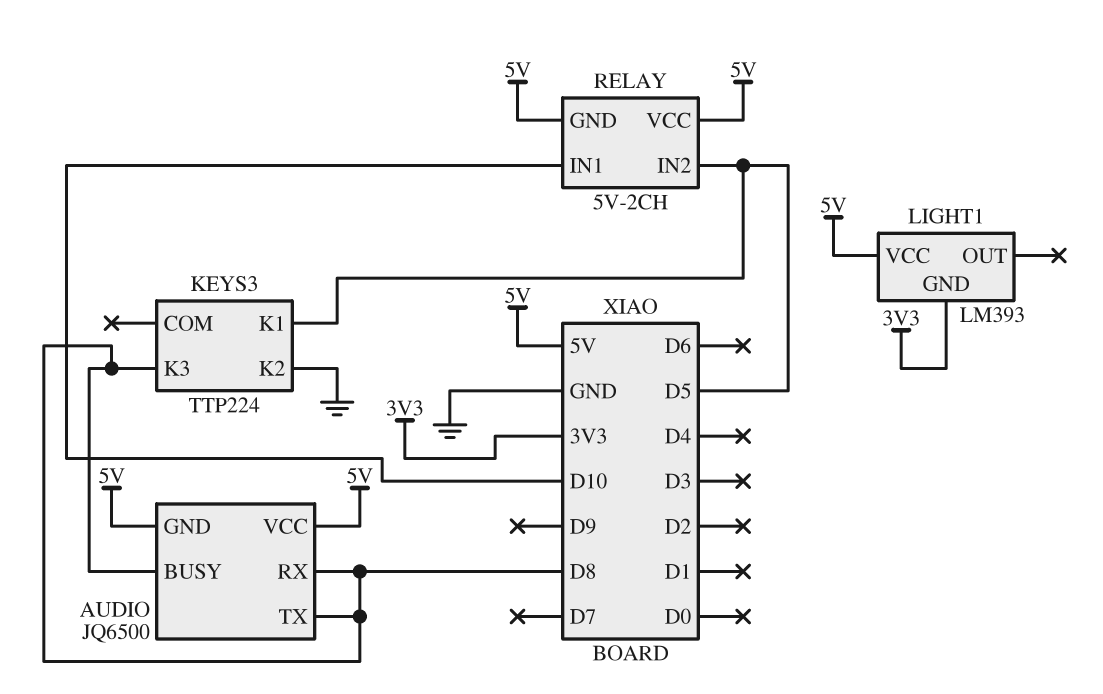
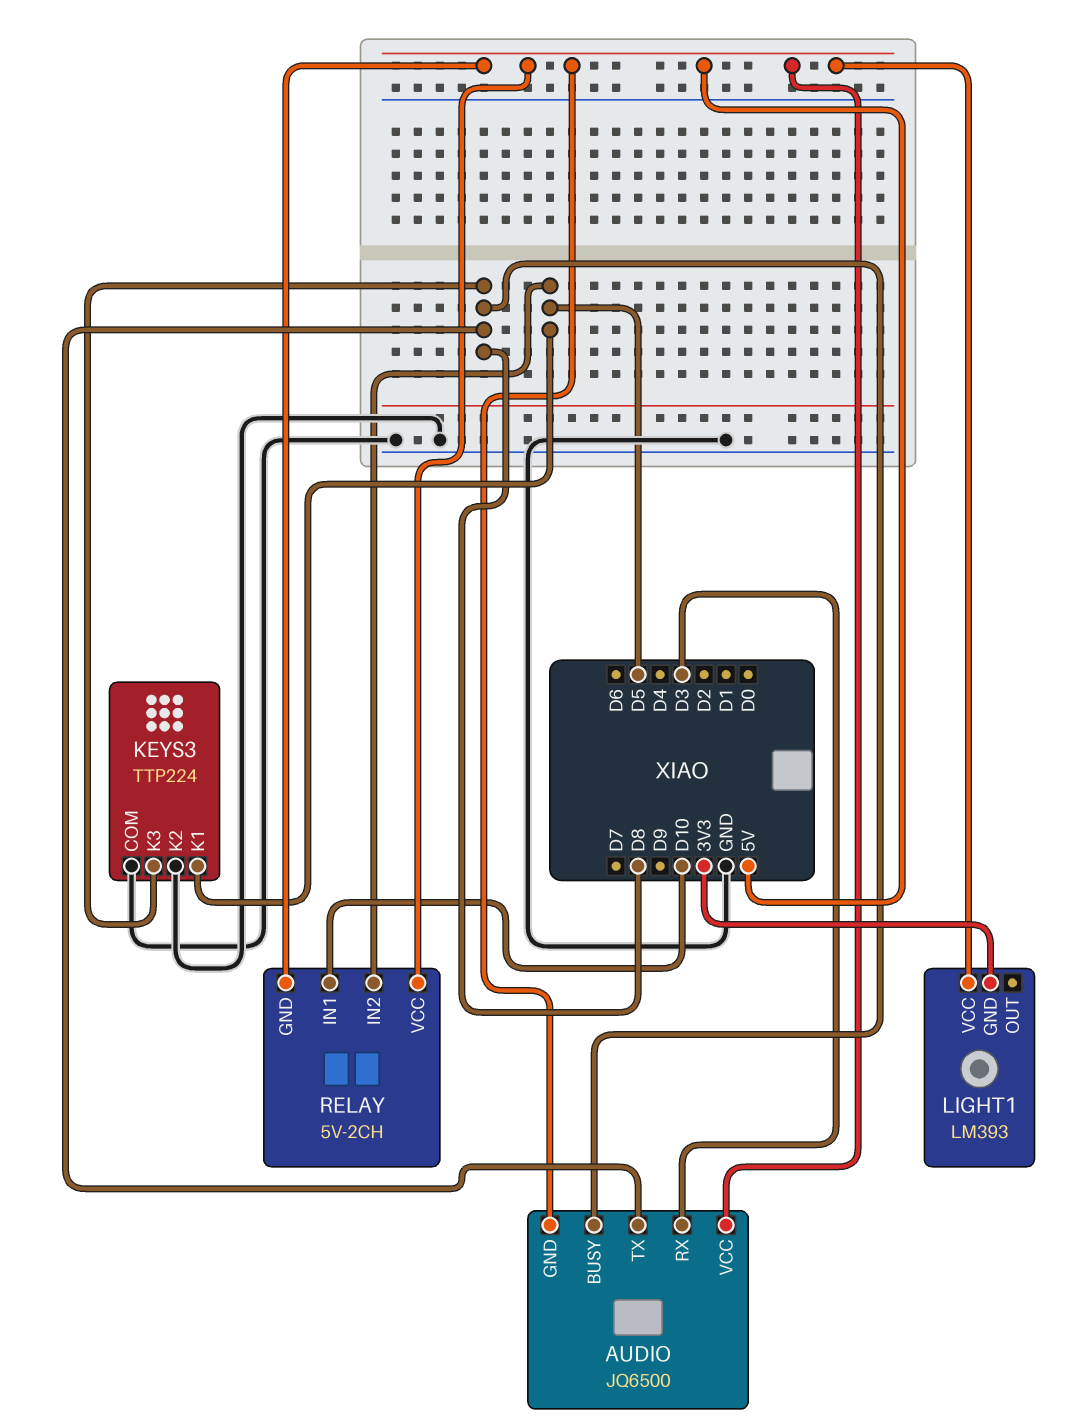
AUDIO pin RX: D8 -> D3
KEYS3 pin COM: none -> GND

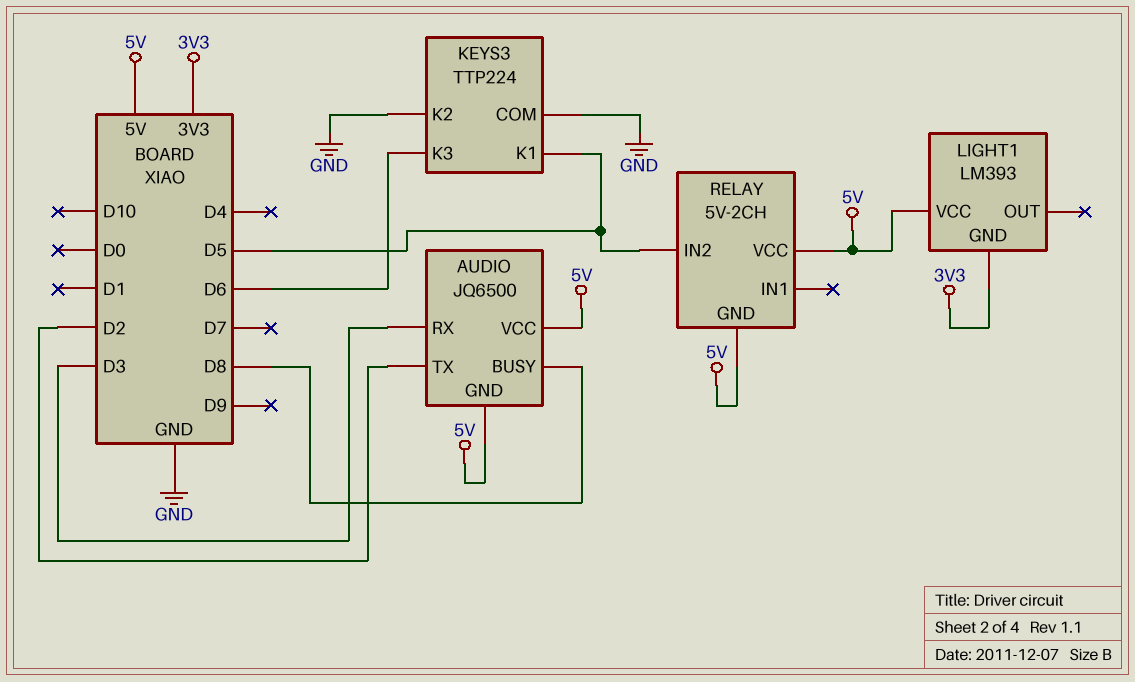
AUDIO pin TX: D8 -> D2
KEYS3 pin K3: D8 -> D6
RELAY pin IN1: D10 -> none

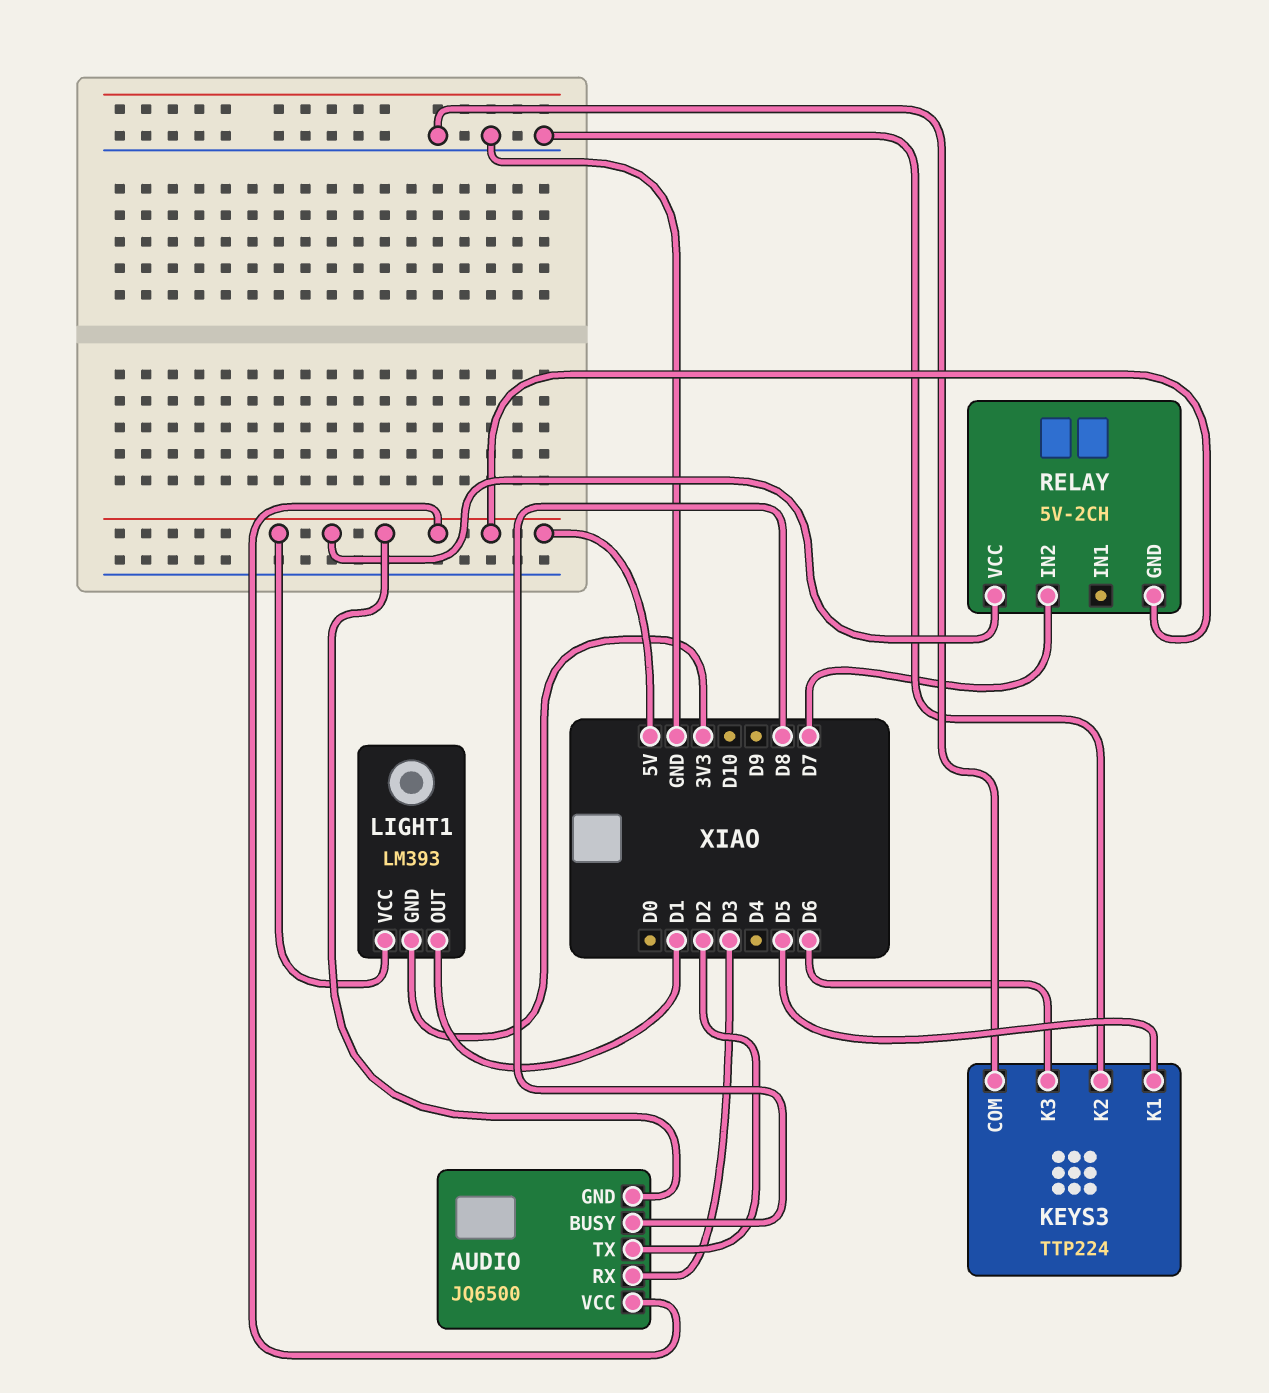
LIGHT1 pin OUT: none -> D1
RELAY pin IN2: D5 -> D7

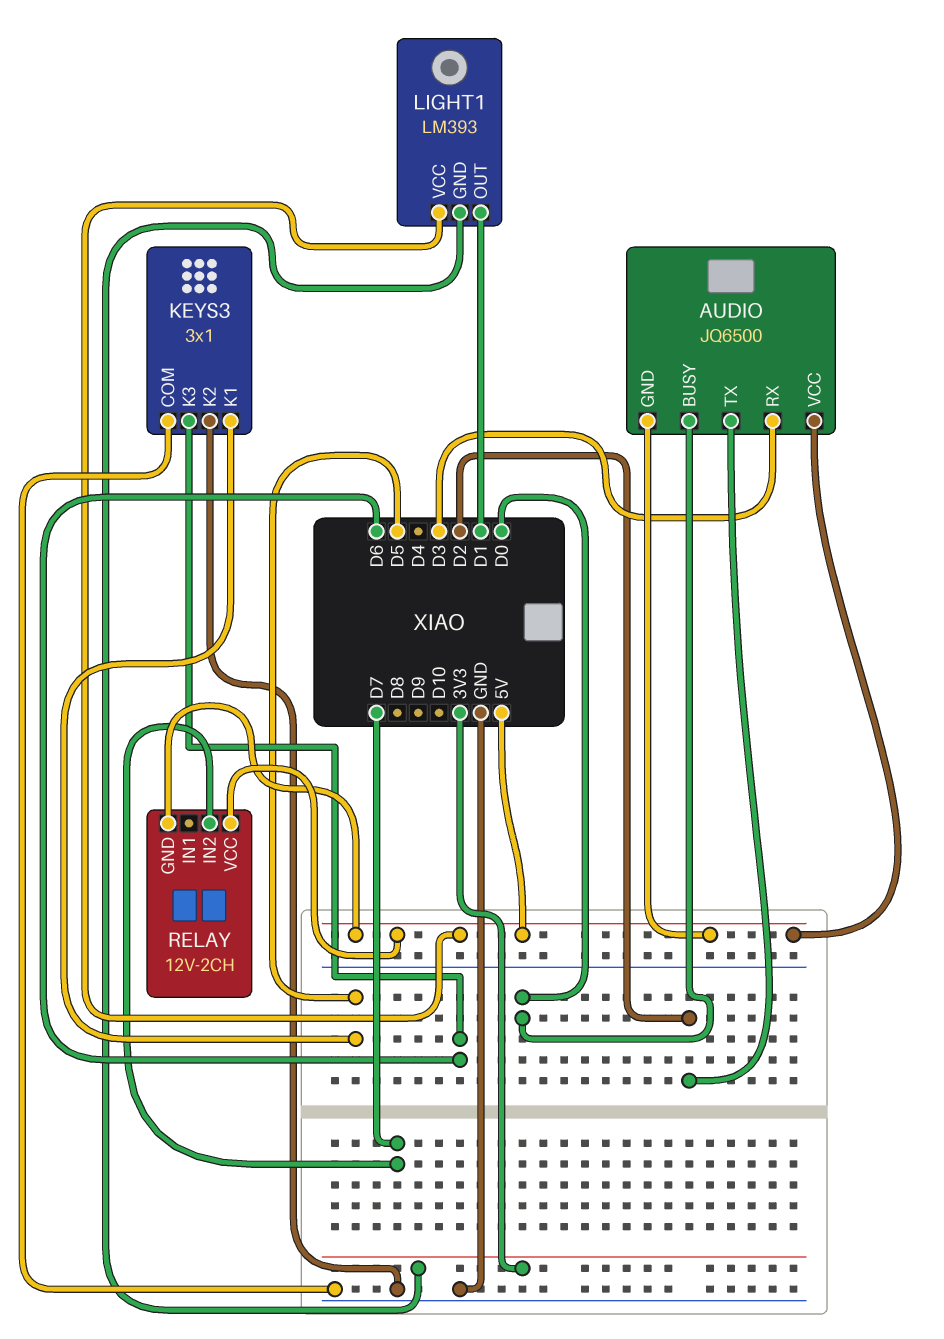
AUDIO pin BUSY: D8 -> D0
KEYS3: TTP224 -> 3x1
RELAY: 5V-2CH -> 12V-2CH

